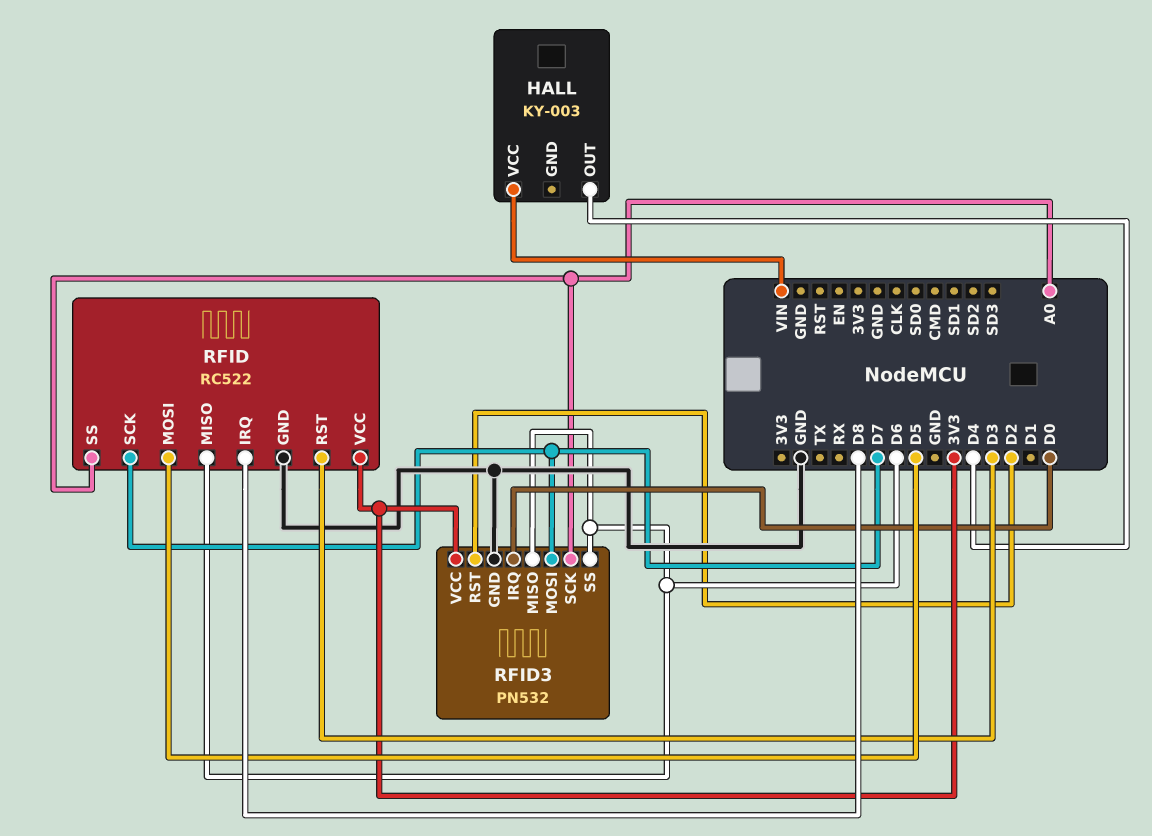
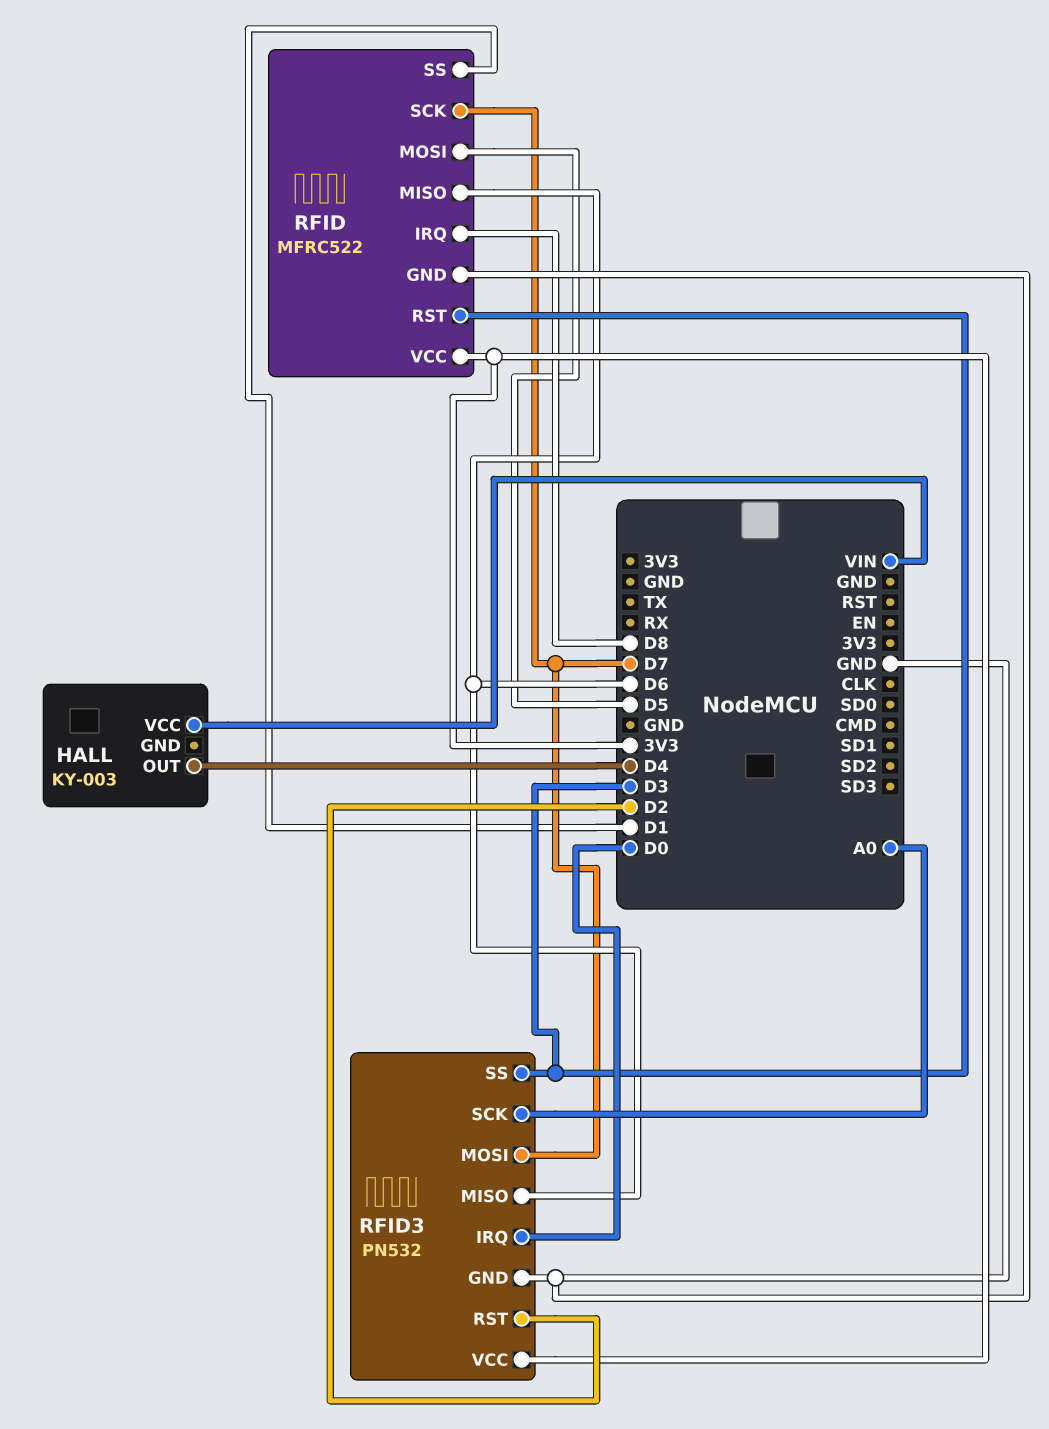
RFID: RC522 -> MFRC522
RFID pin SS: A0 -> D1
RFID3 pin SS: D6 -> D3

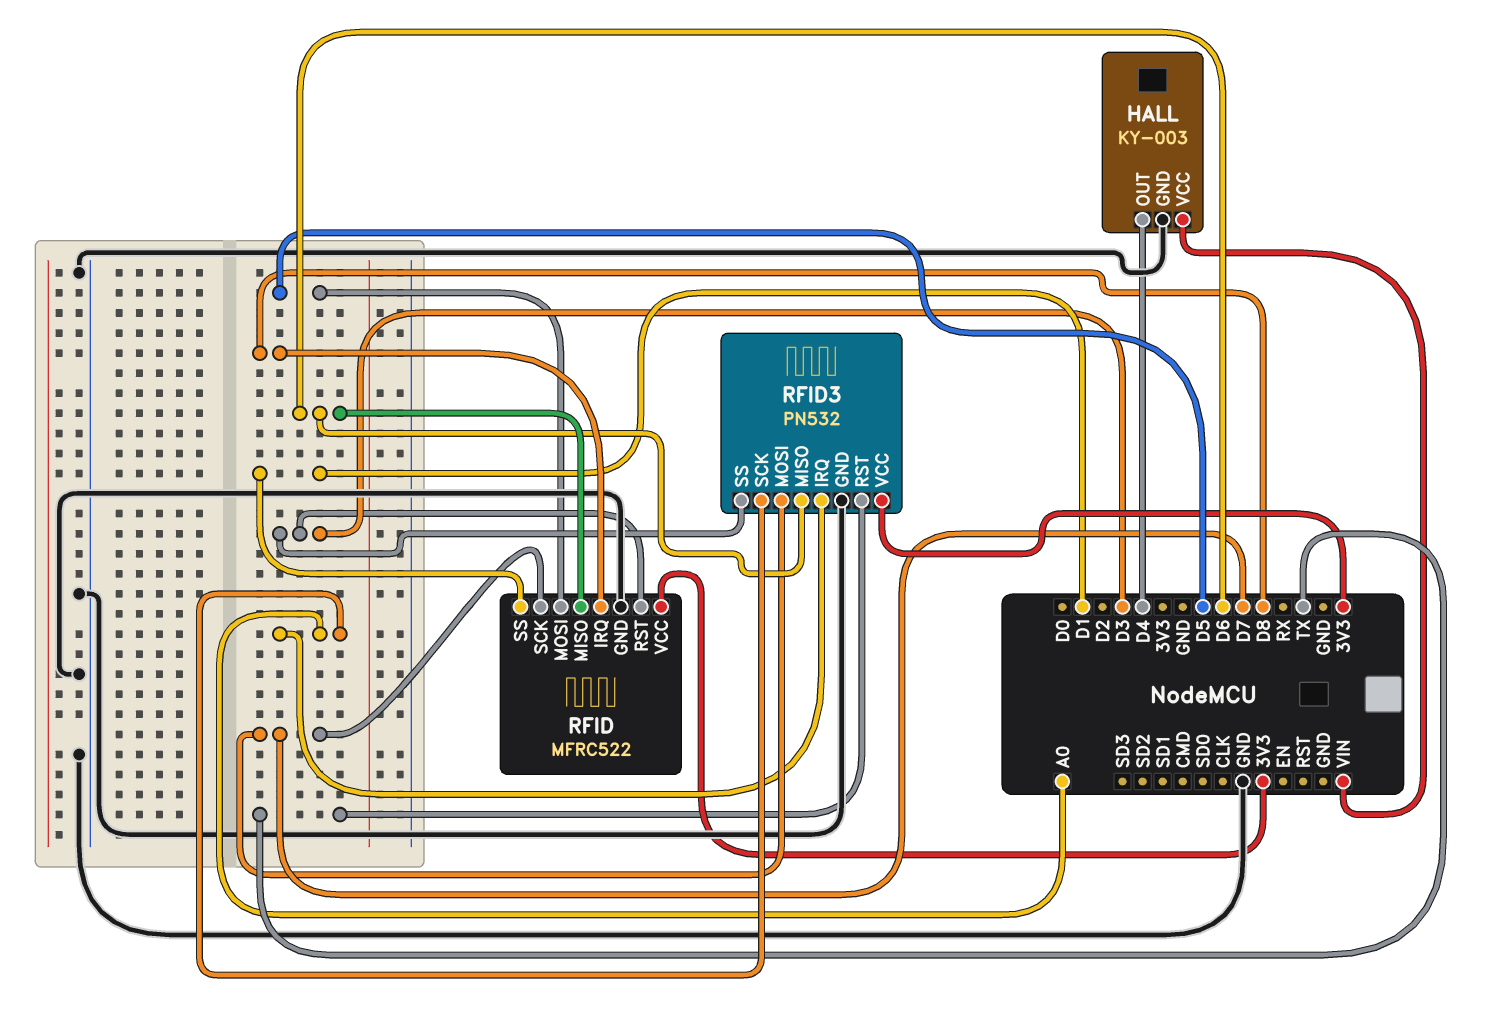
HALL pin GND: none -> GND
RFID3 pin IRQ: D0 -> A0
RFID3 pin RST: D2 -> TX

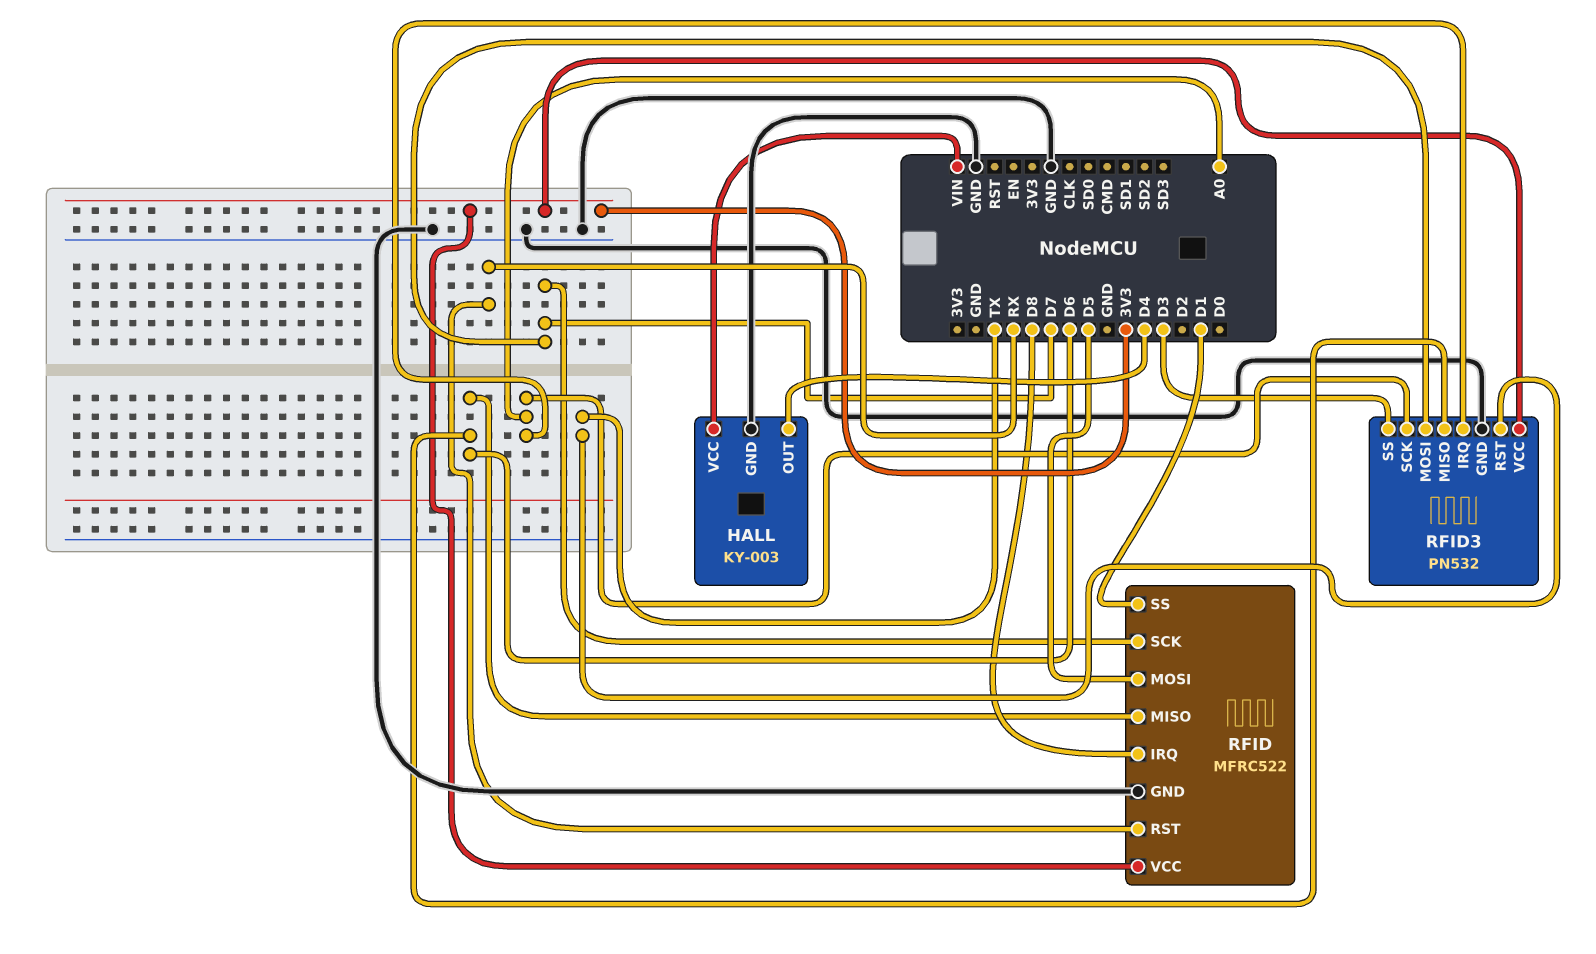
RFID pin RST: D3 -> RX

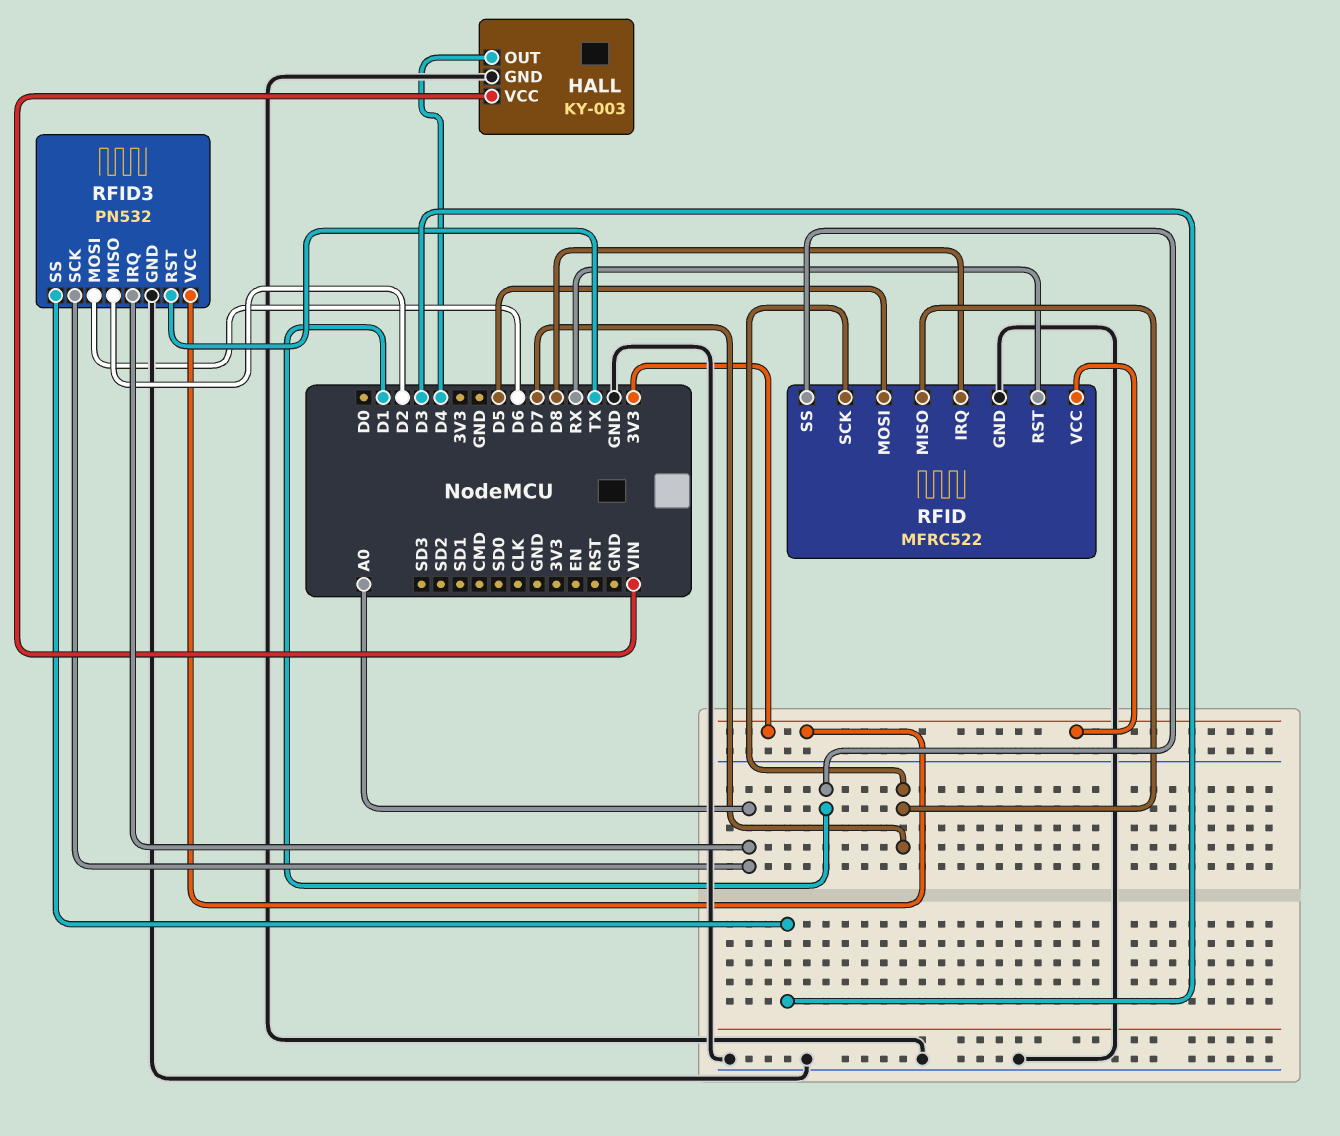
RFID pin MISO: D6 -> D7
RFID3 pin MISO: D6 -> D2
RFID3 pin MOSI: D7 -> D6

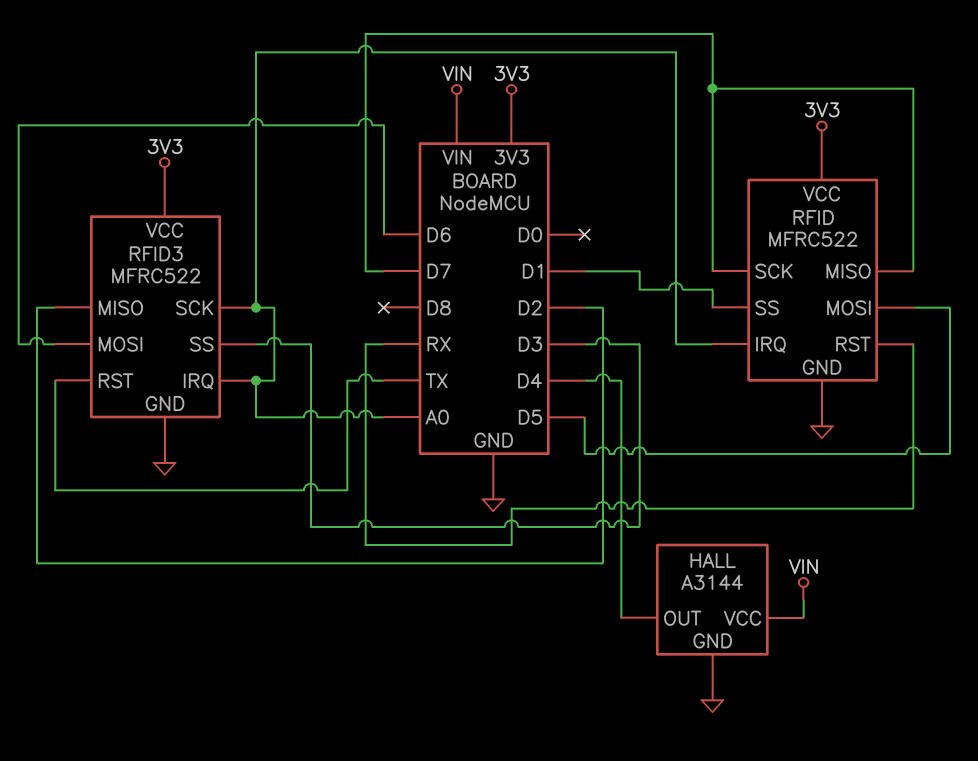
HALL: KY-003 -> A3144
RFID pin IRQ: D8 -> A0
RFID3: PN532 -> MFRC522

